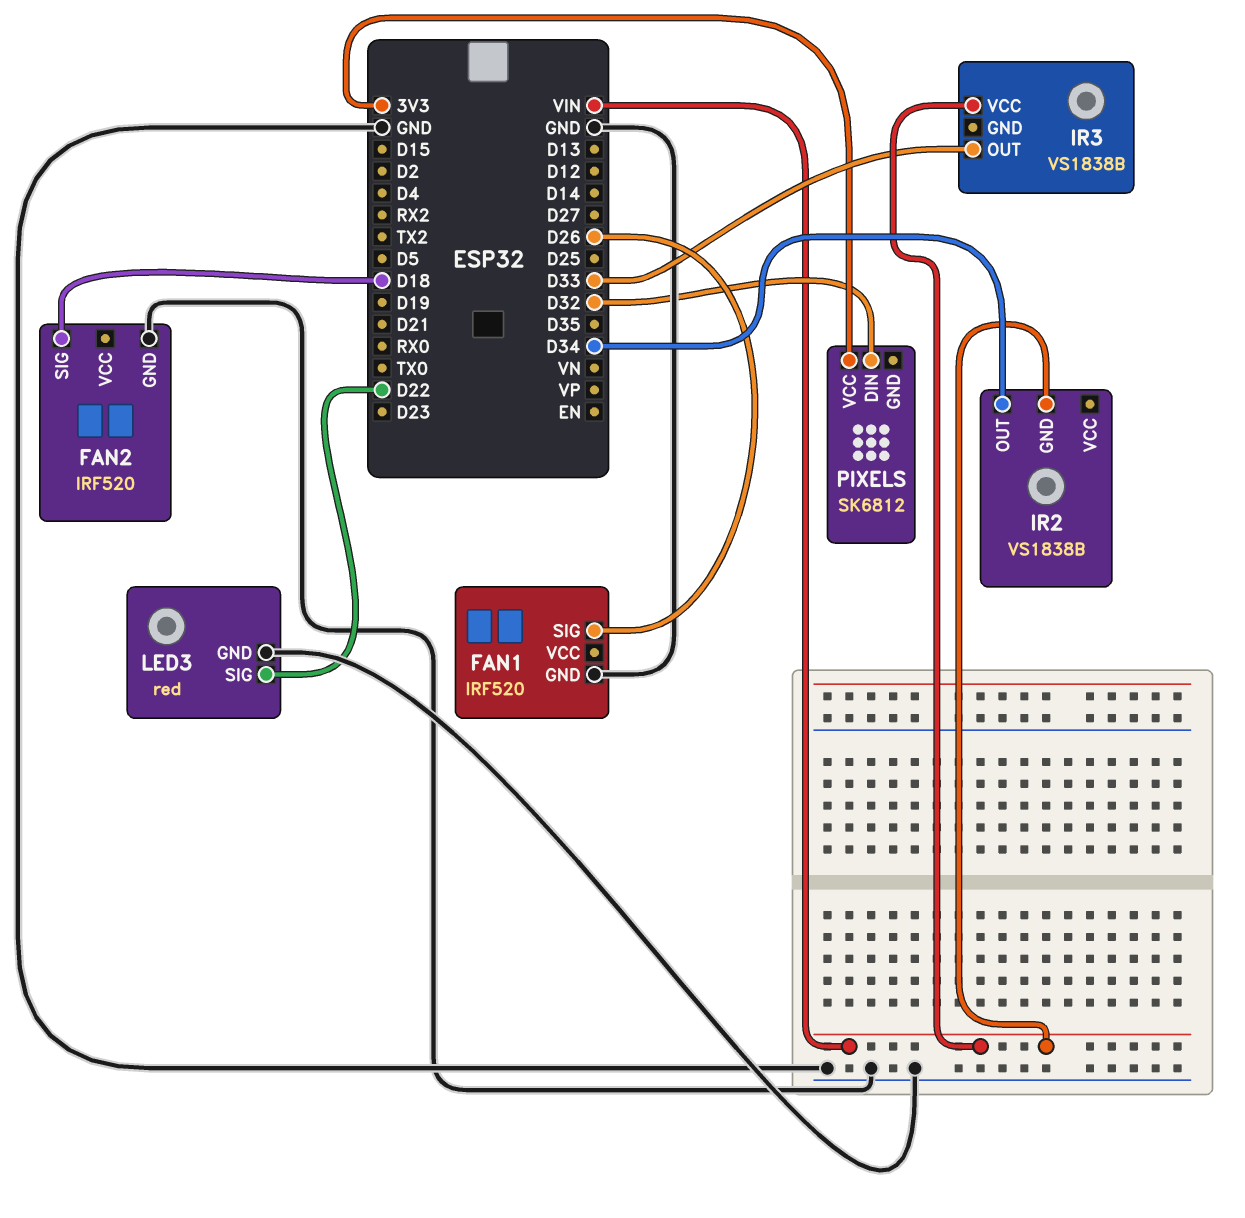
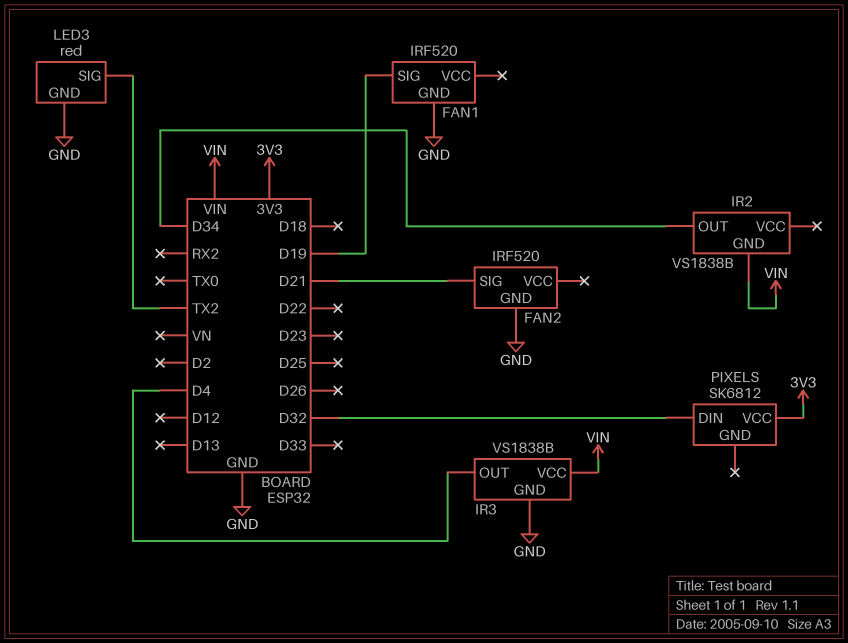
FAN1 pin SIG: D26 -> D19
FAN2 pin SIG: D18 -> D21
IR3 pin GND: none -> GND
IR3 pin OUT: D33 -> D4
LED3 pin SIG: D22 -> TX2

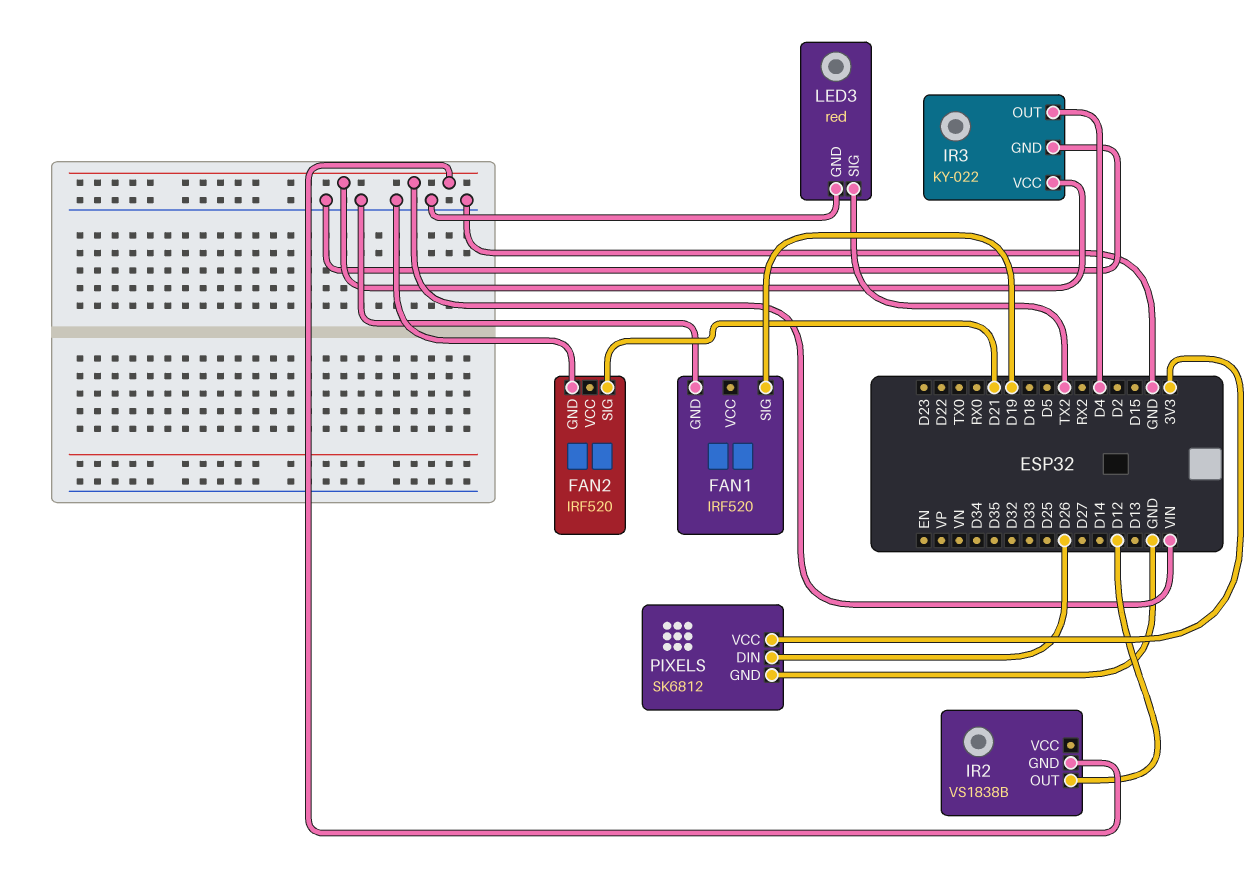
IR2 pin OUT: D34 -> D12
IR3: VS1838B -> KY-022
PIXELS pin DIN: D32 -> D26
PIXELS pin GND: none -> GND

